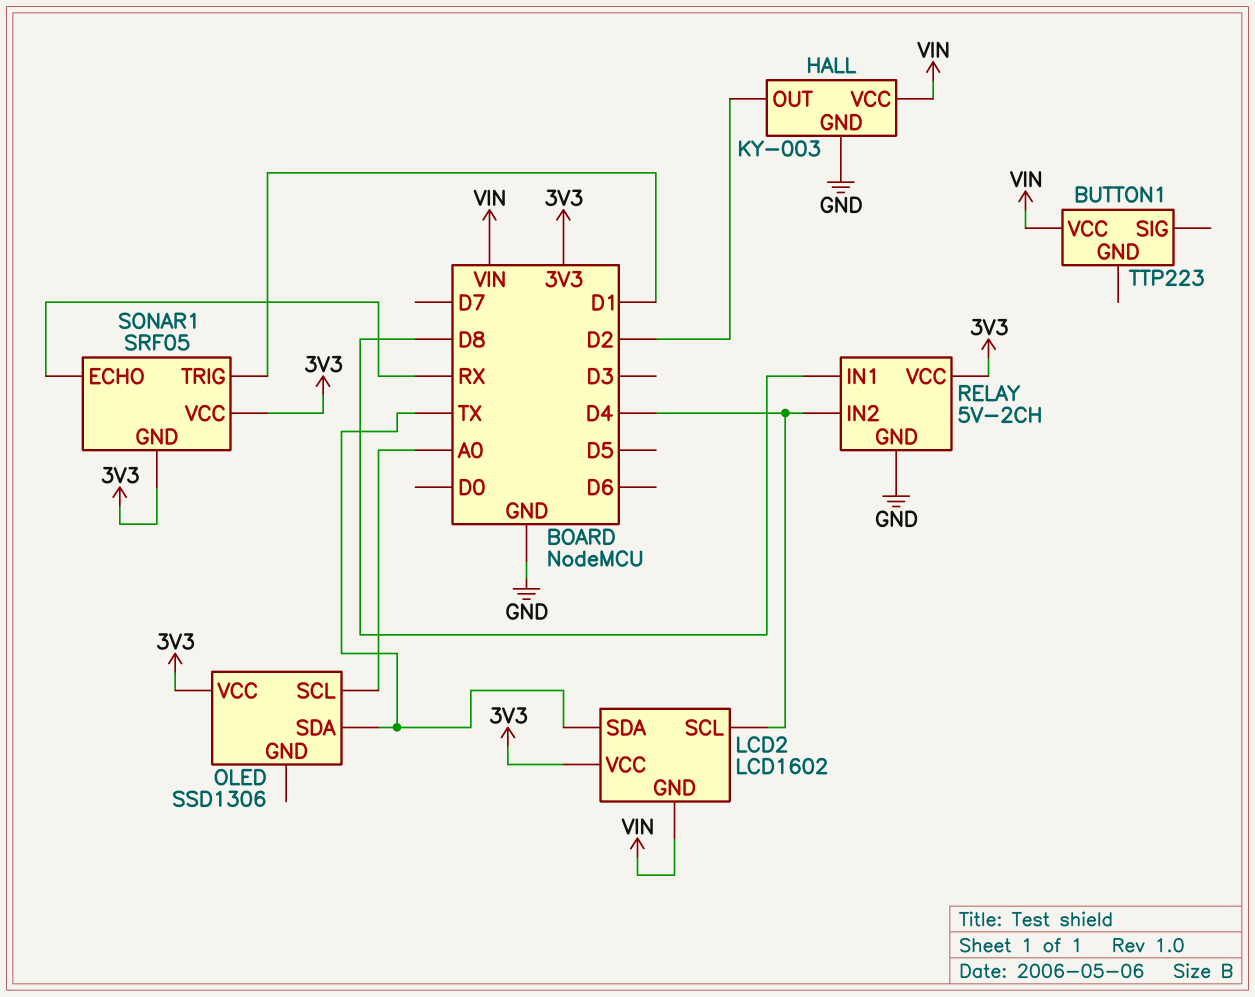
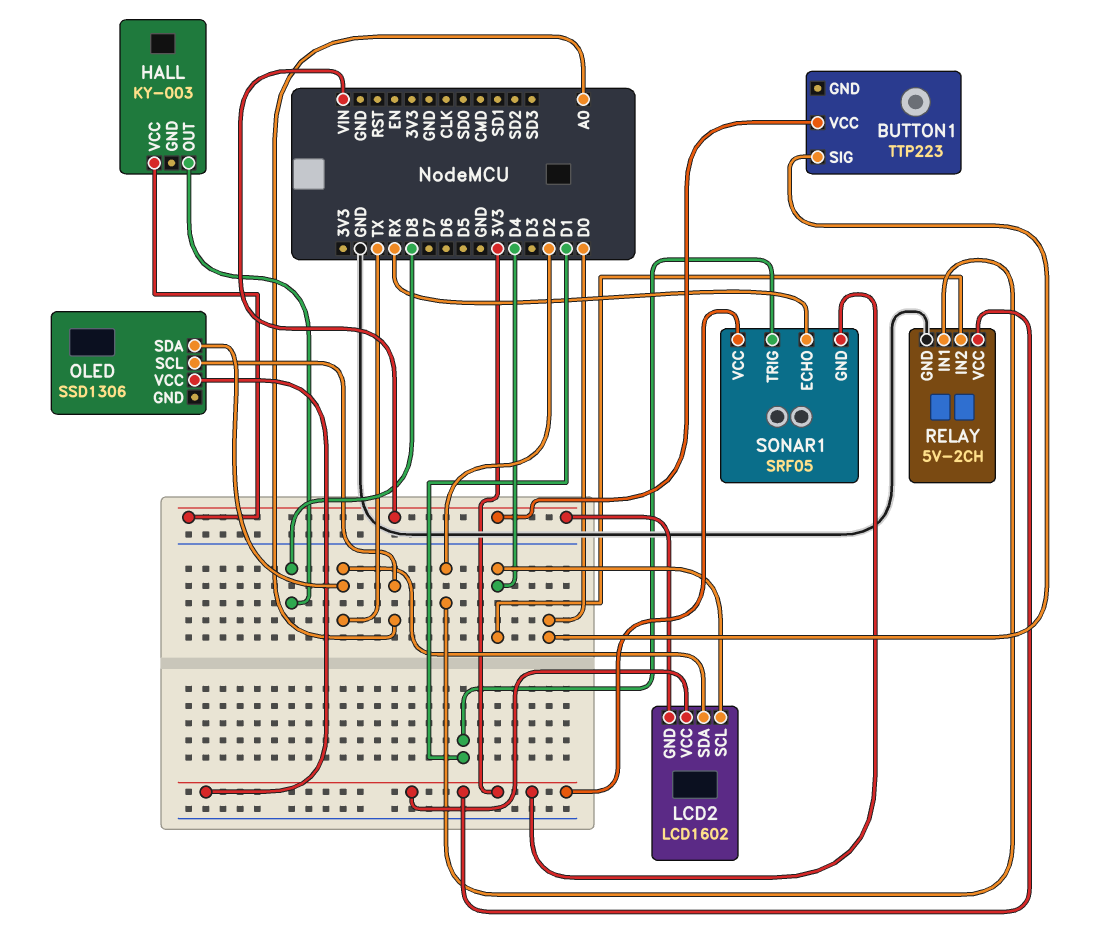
BUTTON1 pin SIG: none -> D0
HALL pin GND: GND -> none
HALL pin OUT: D2 -> D8
RELAY pin IN1: D8 -> D2

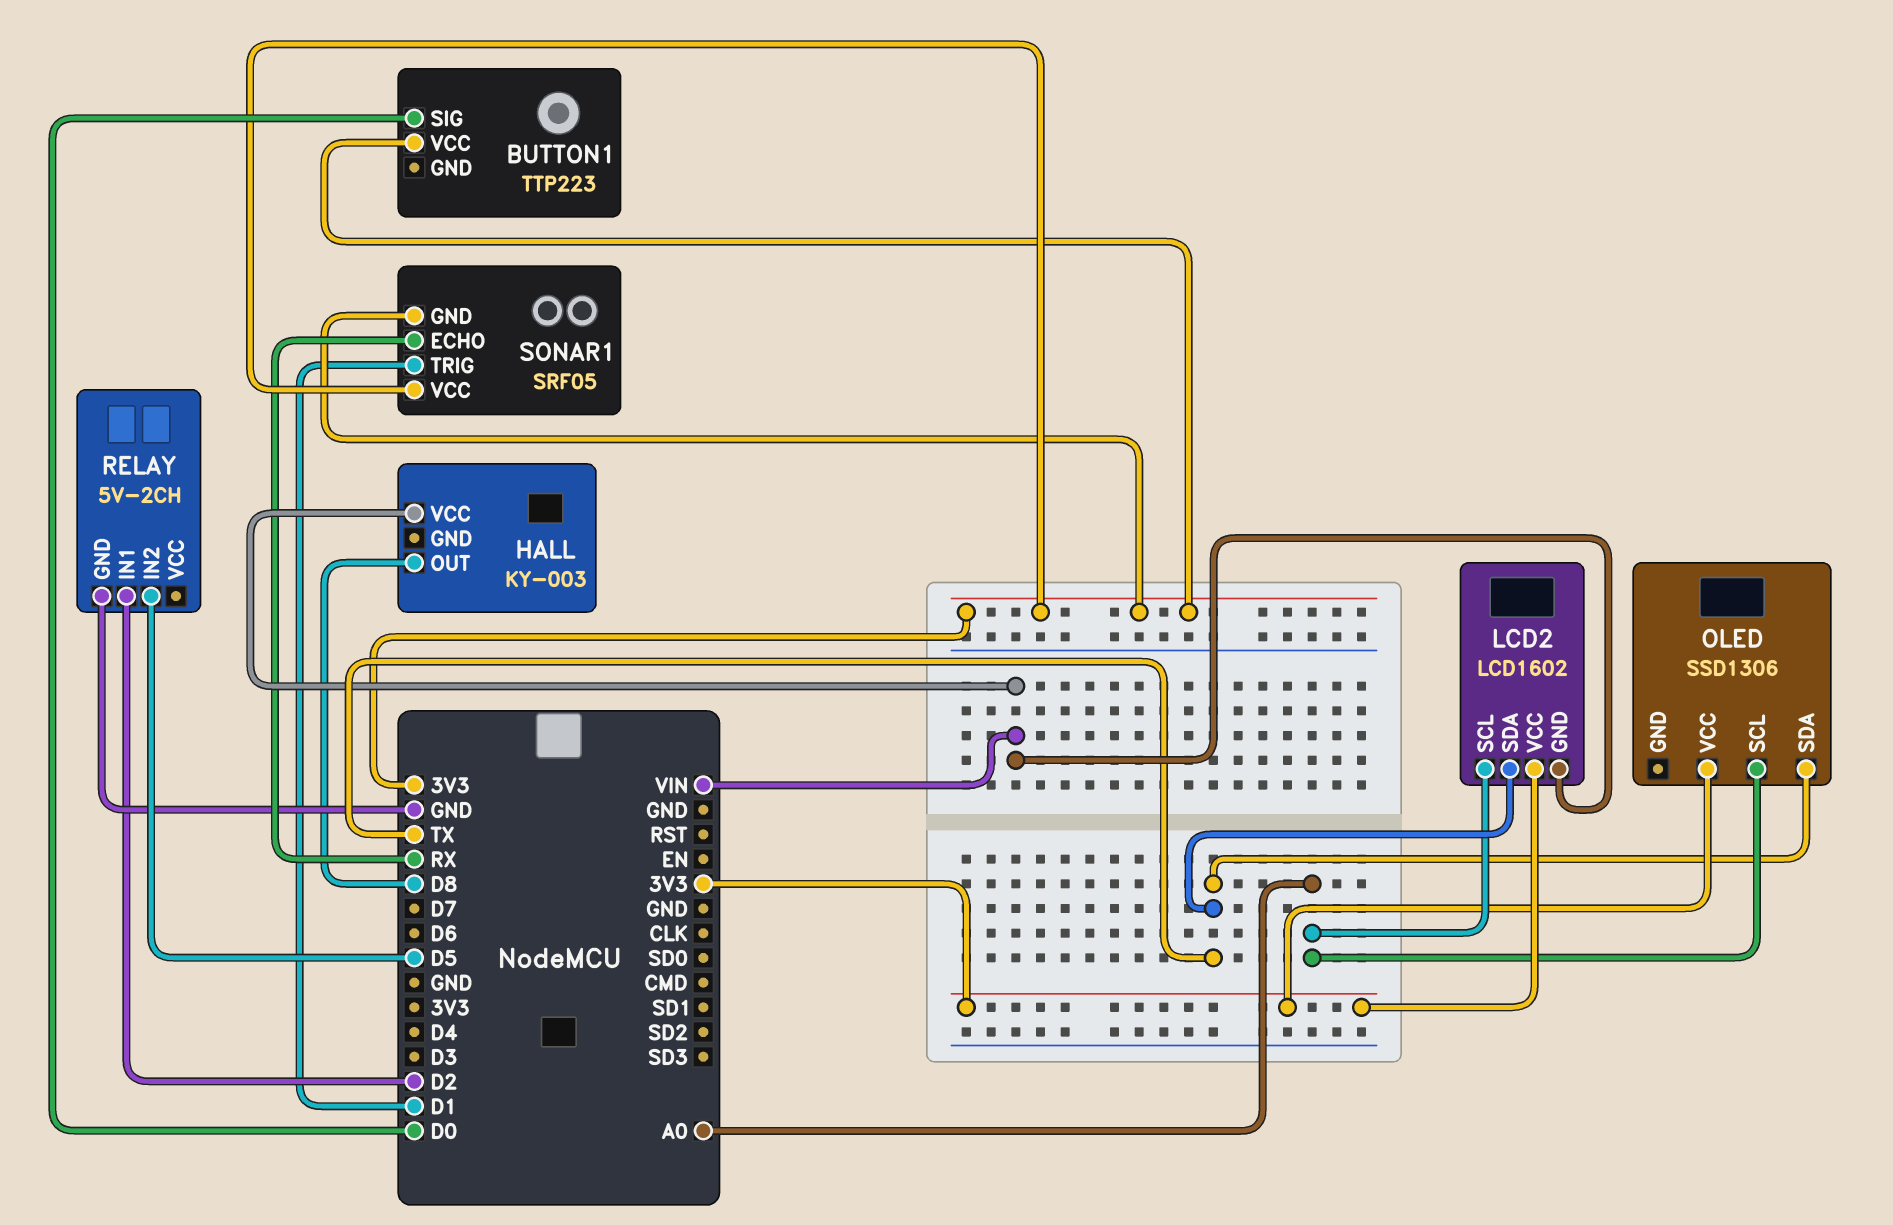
BUTTON1 pin VCC: VIN -> 3V3
LCD2 pin SCL: D4 -> A0
RELAY pin IN2: D4 -> D5
RELAY pin VCC: 3V3 -> none

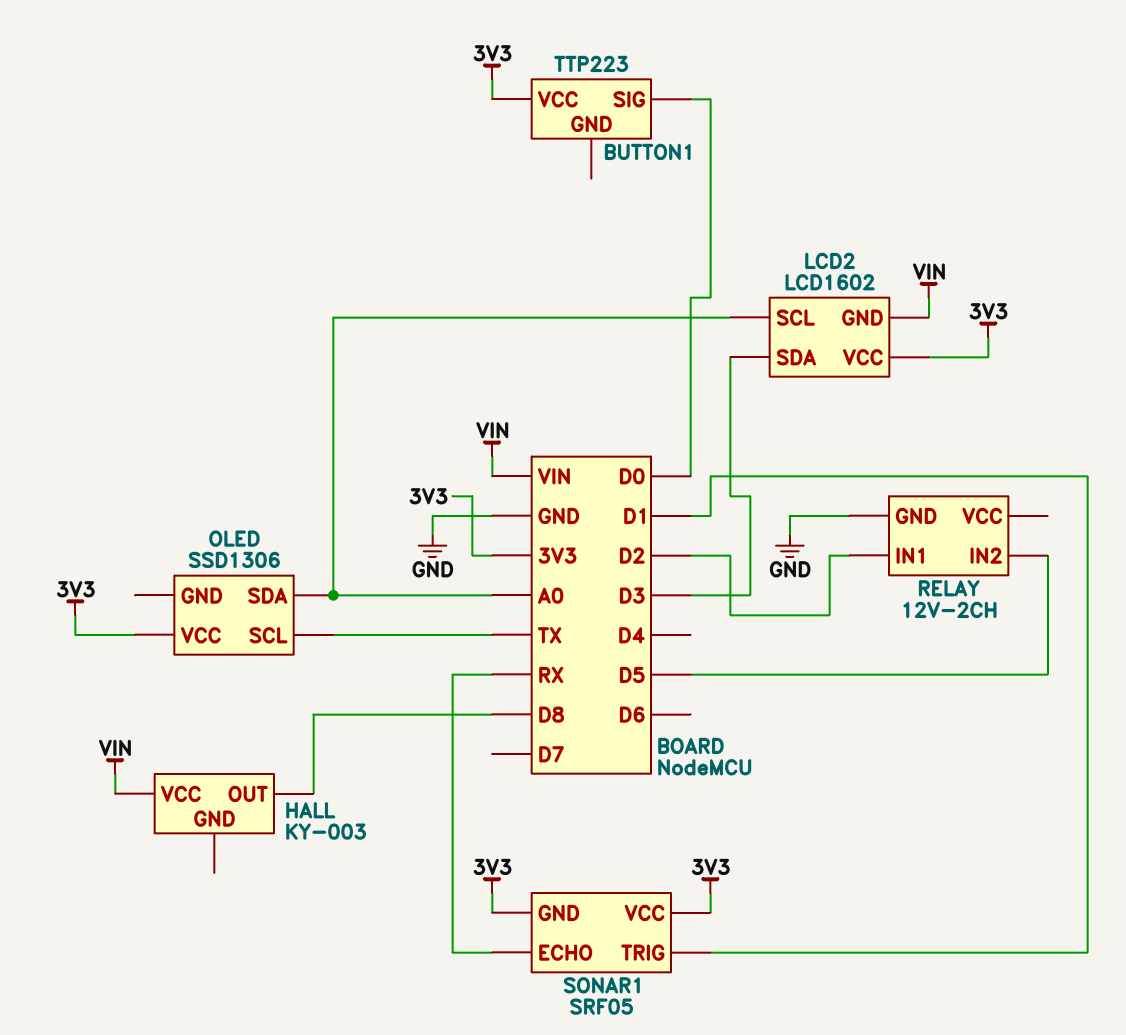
LCD2 pin SDA: TX -> D3
OLED pin SCL: A0 -> TX
OLED pin SDA: TX -> A0
RELAY: 5V-2CH -> 12V-2CH

